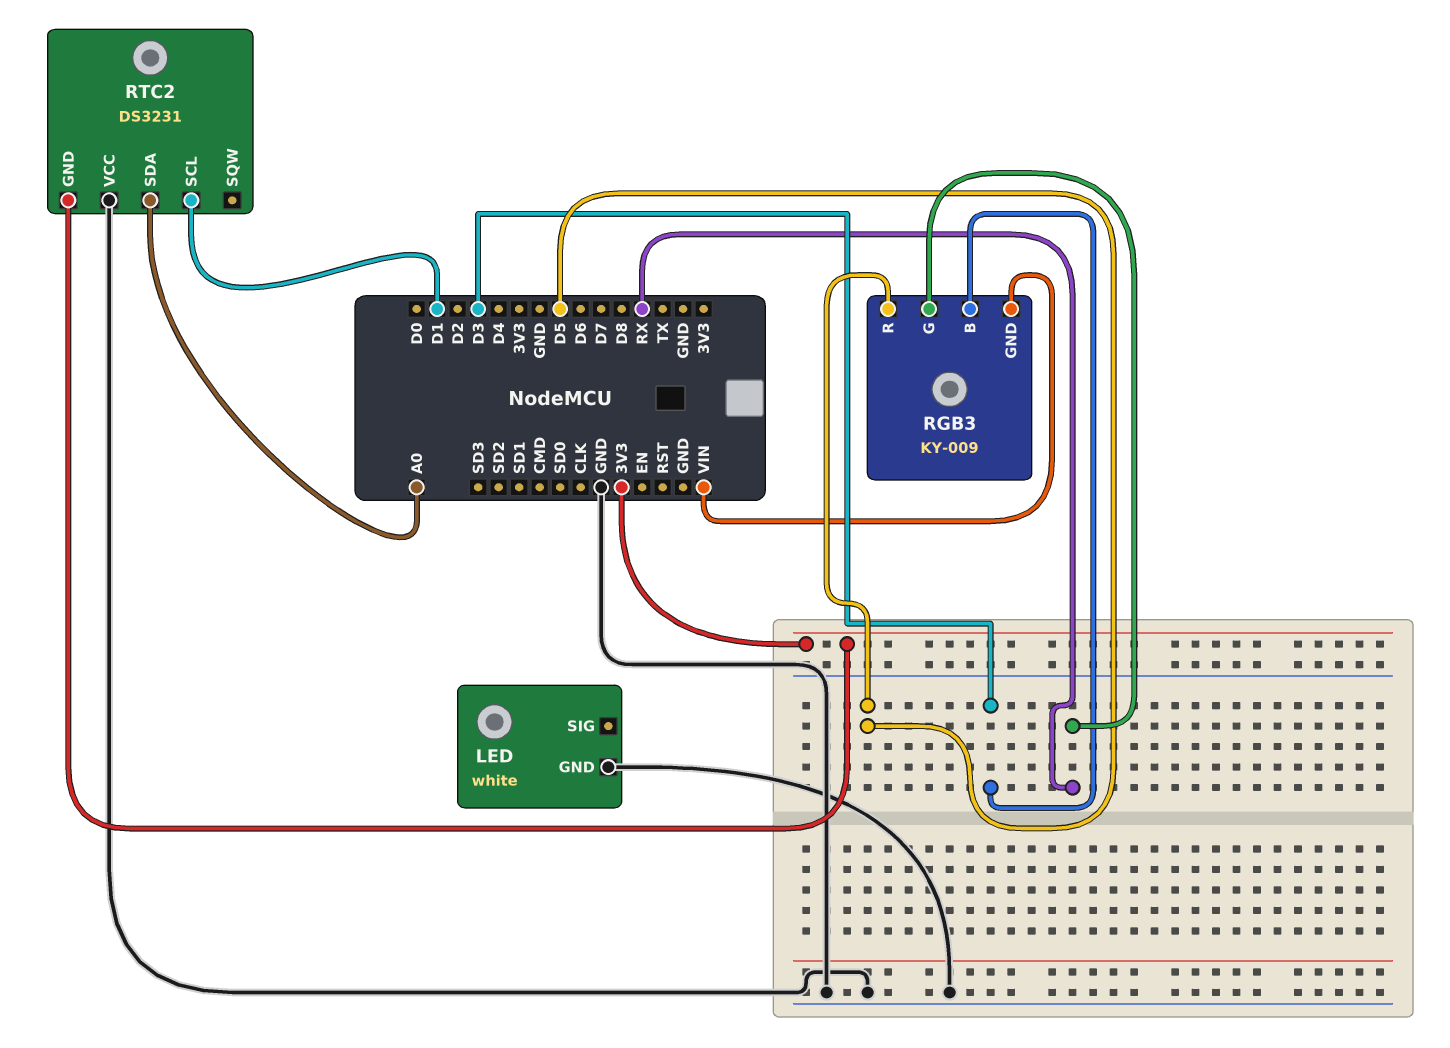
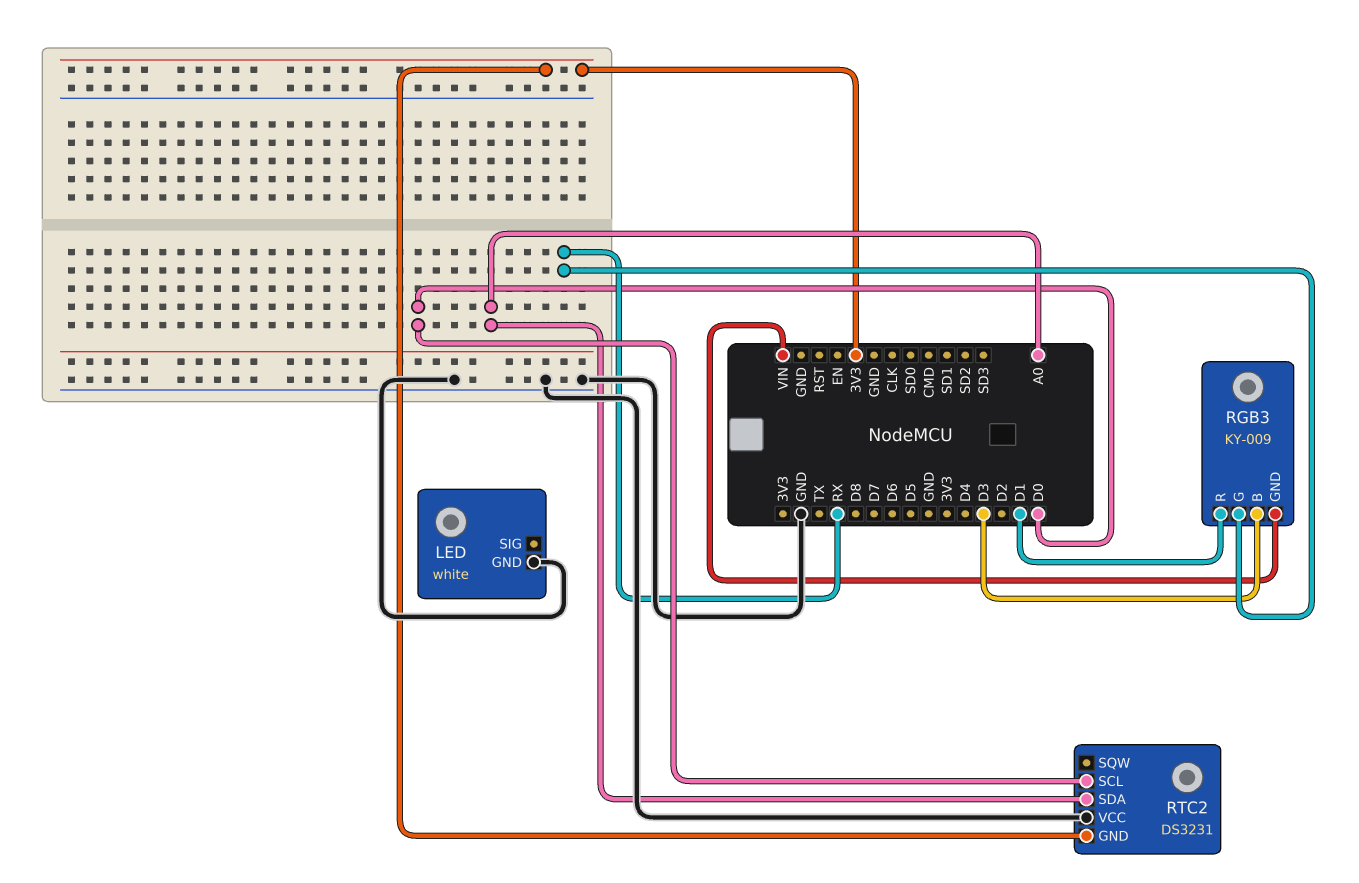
RGB3 pin R: D5 -> D1
RTC2 pin SCL: D1 -> D0

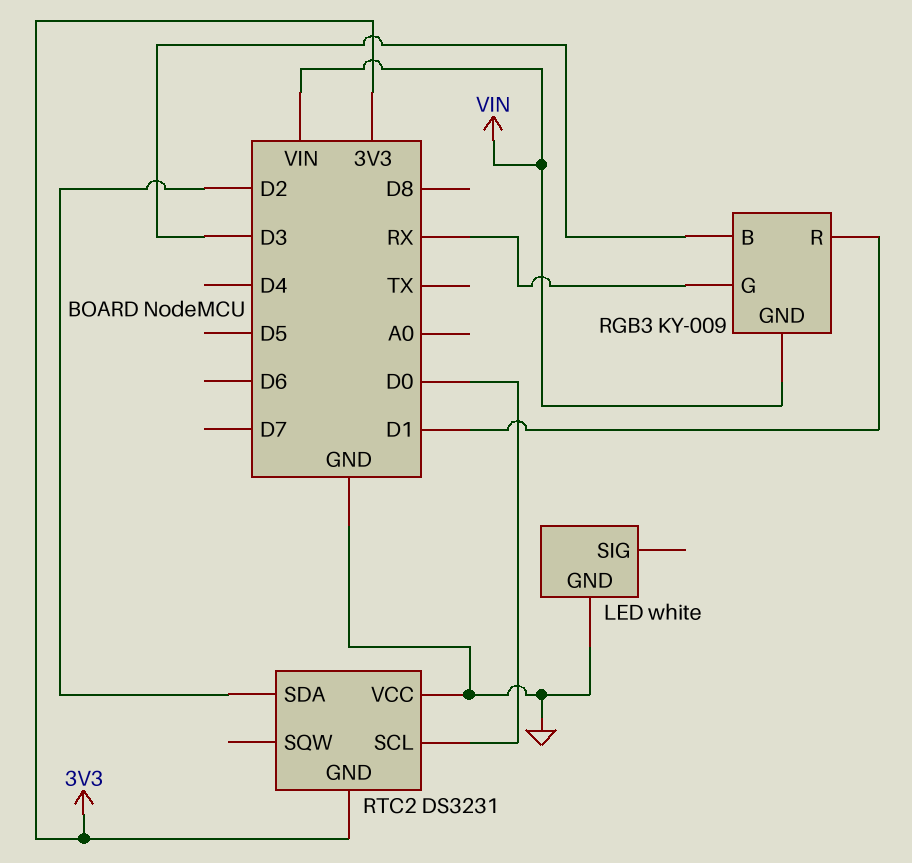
RTC2 pin SDA: A0 -> D2

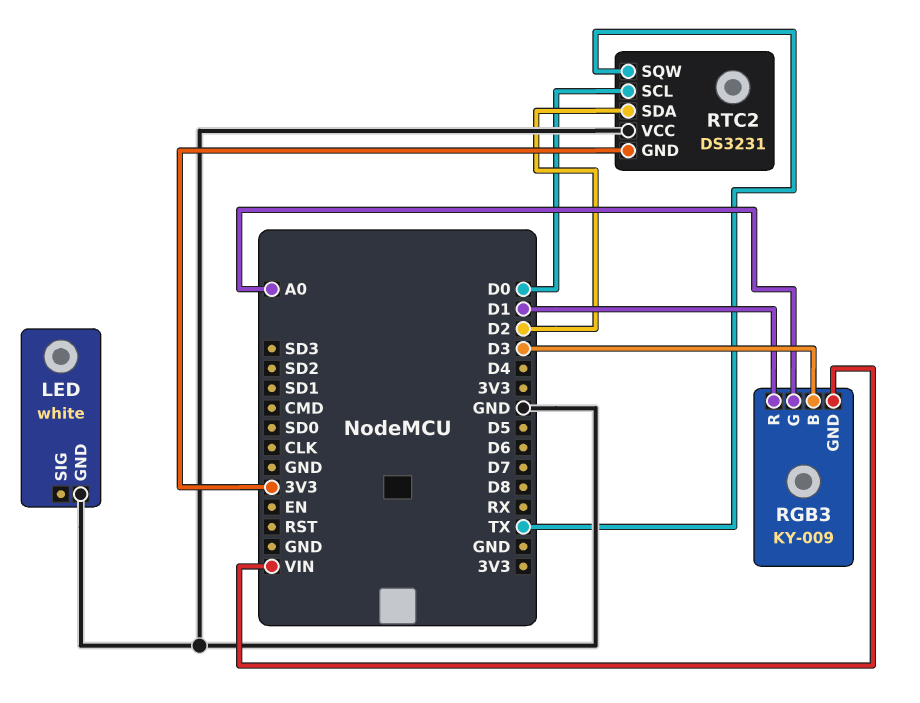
RGB3 pin G: RX -> A0
RTC2 pin SQW: none -> TX

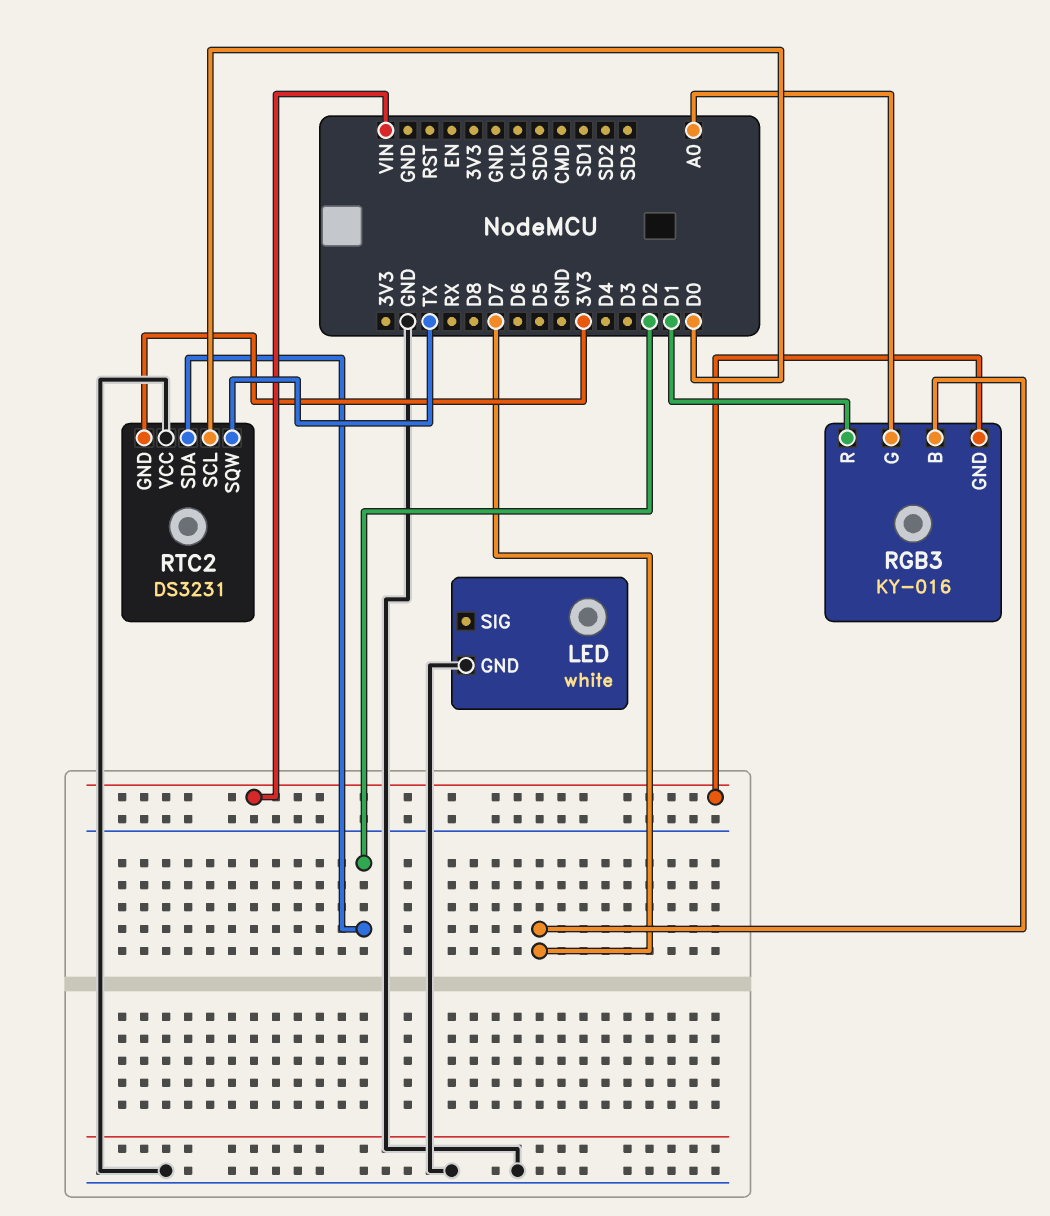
RGB3: KY-009 -> KY-016
RGB3 pin B: D3 -> D7

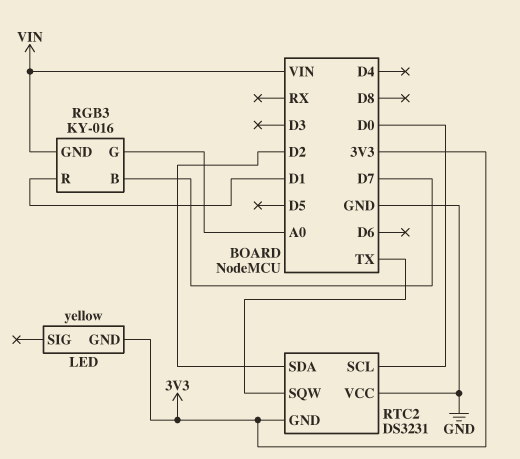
LED: white -> yellow
LED pin GND: GND -> 3V3

